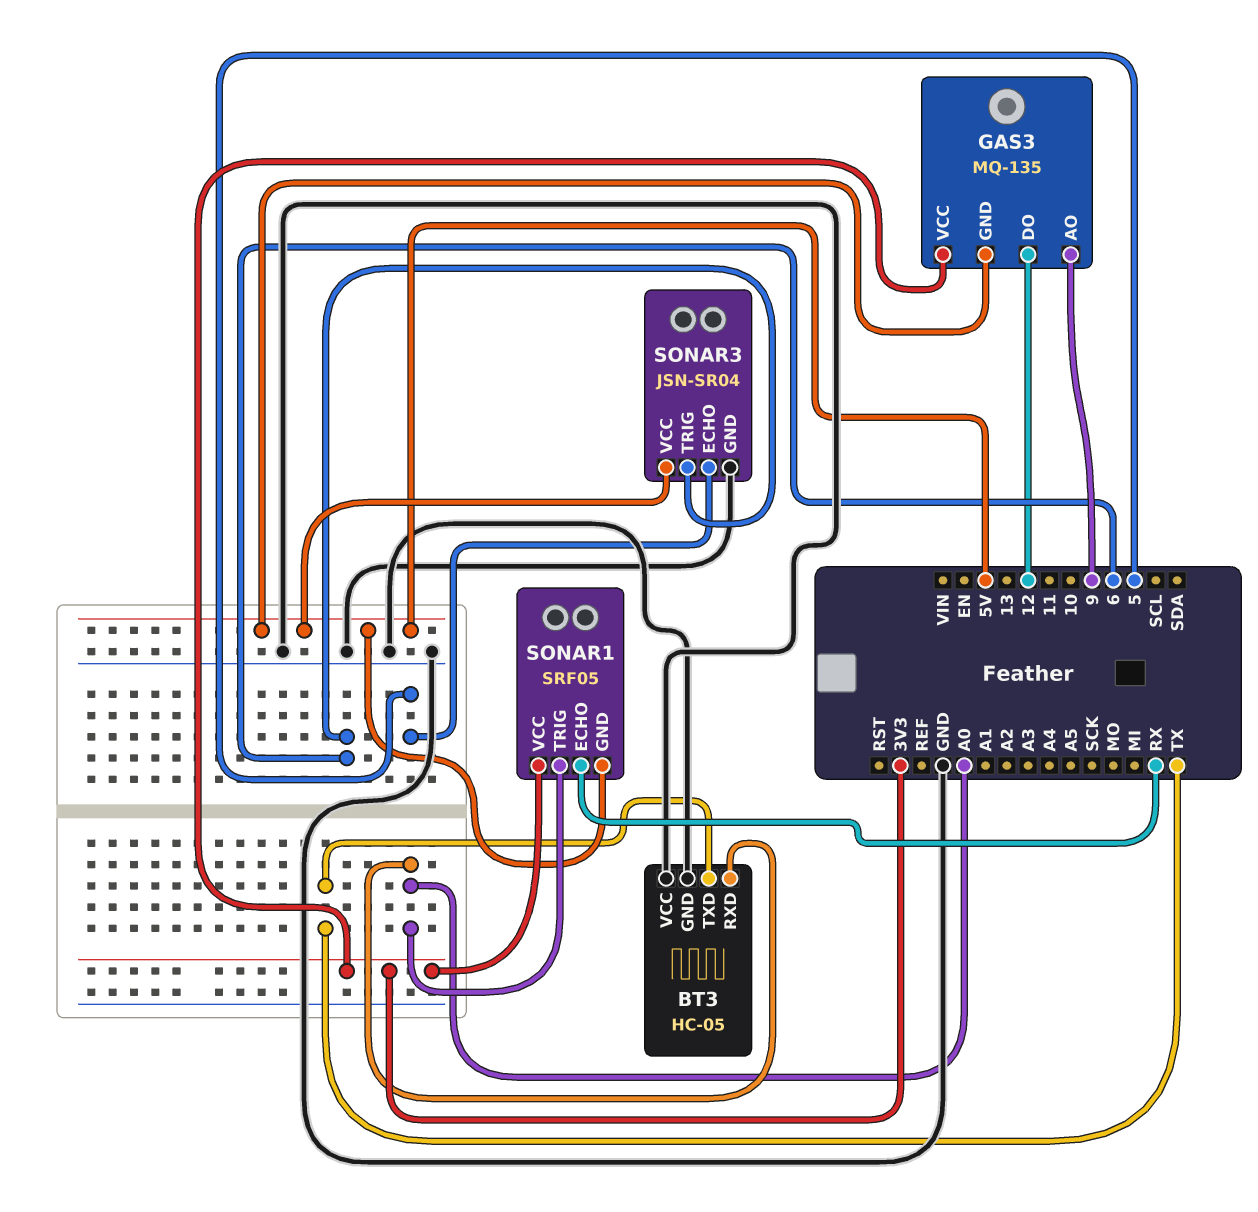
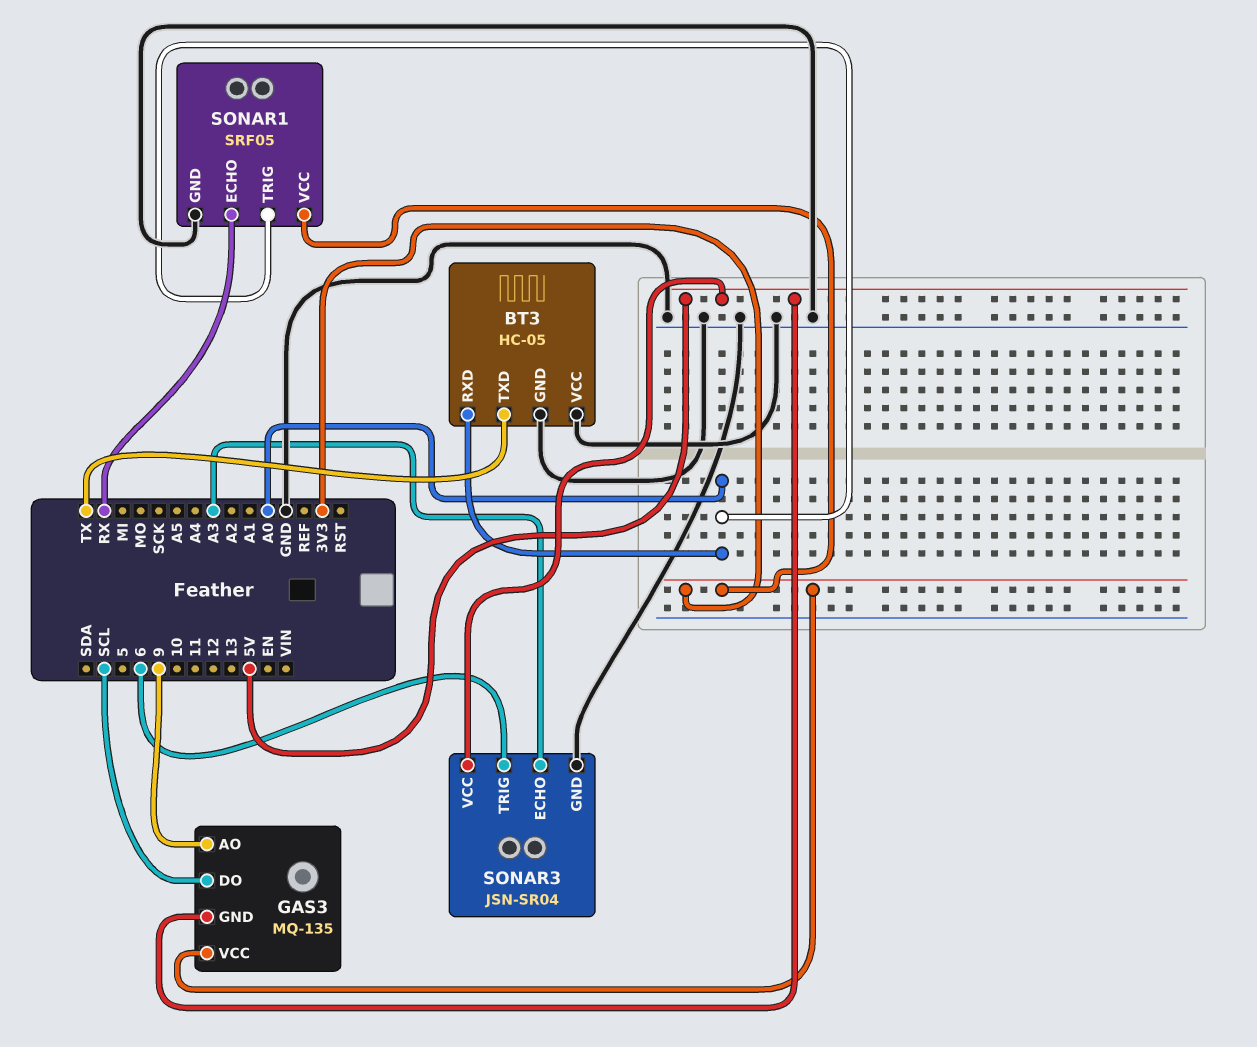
GAS3 pin DO: 12 -> SCL
SONAR1 pin GND: 5V -> GND
SONAR3 pin ECHO: 5 -> A3

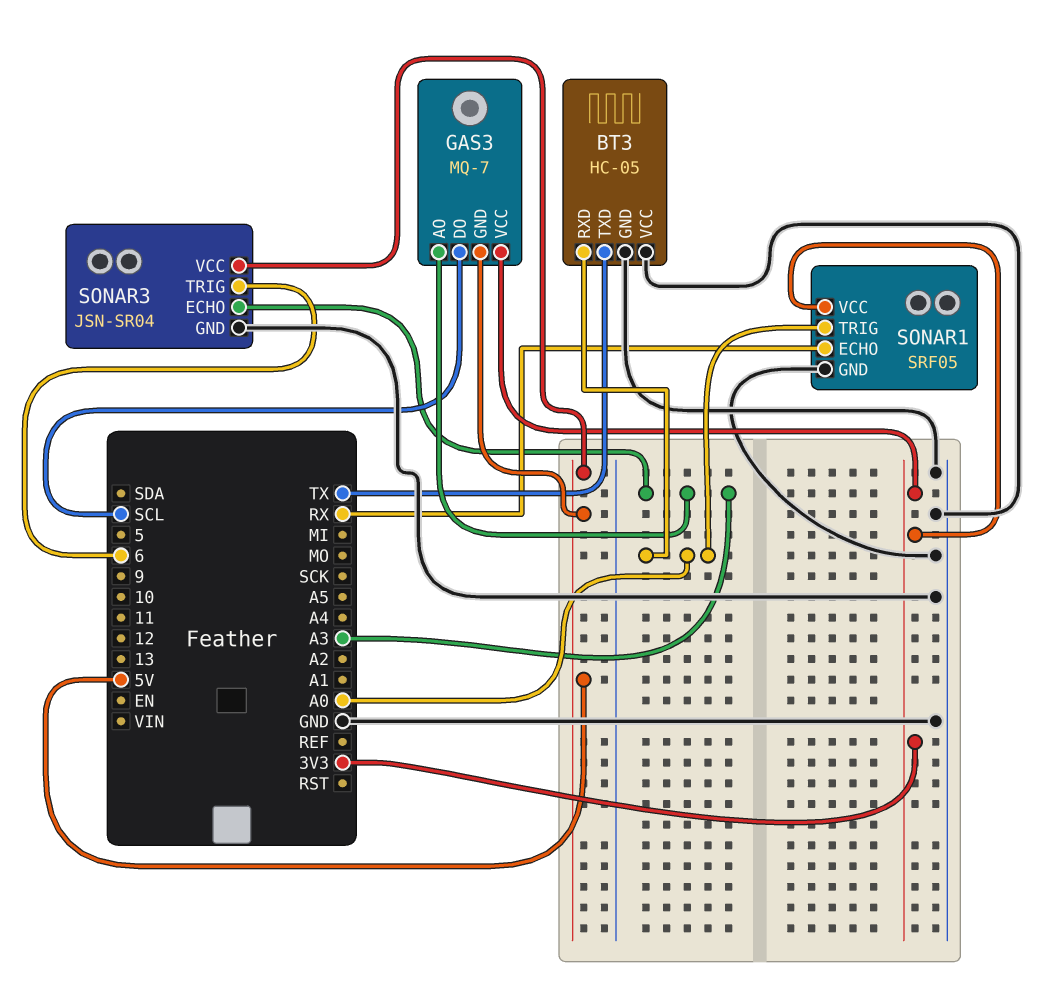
GAS3: MQ-135 -> MQ-7
GAS3 pin AO: 9 -> A3

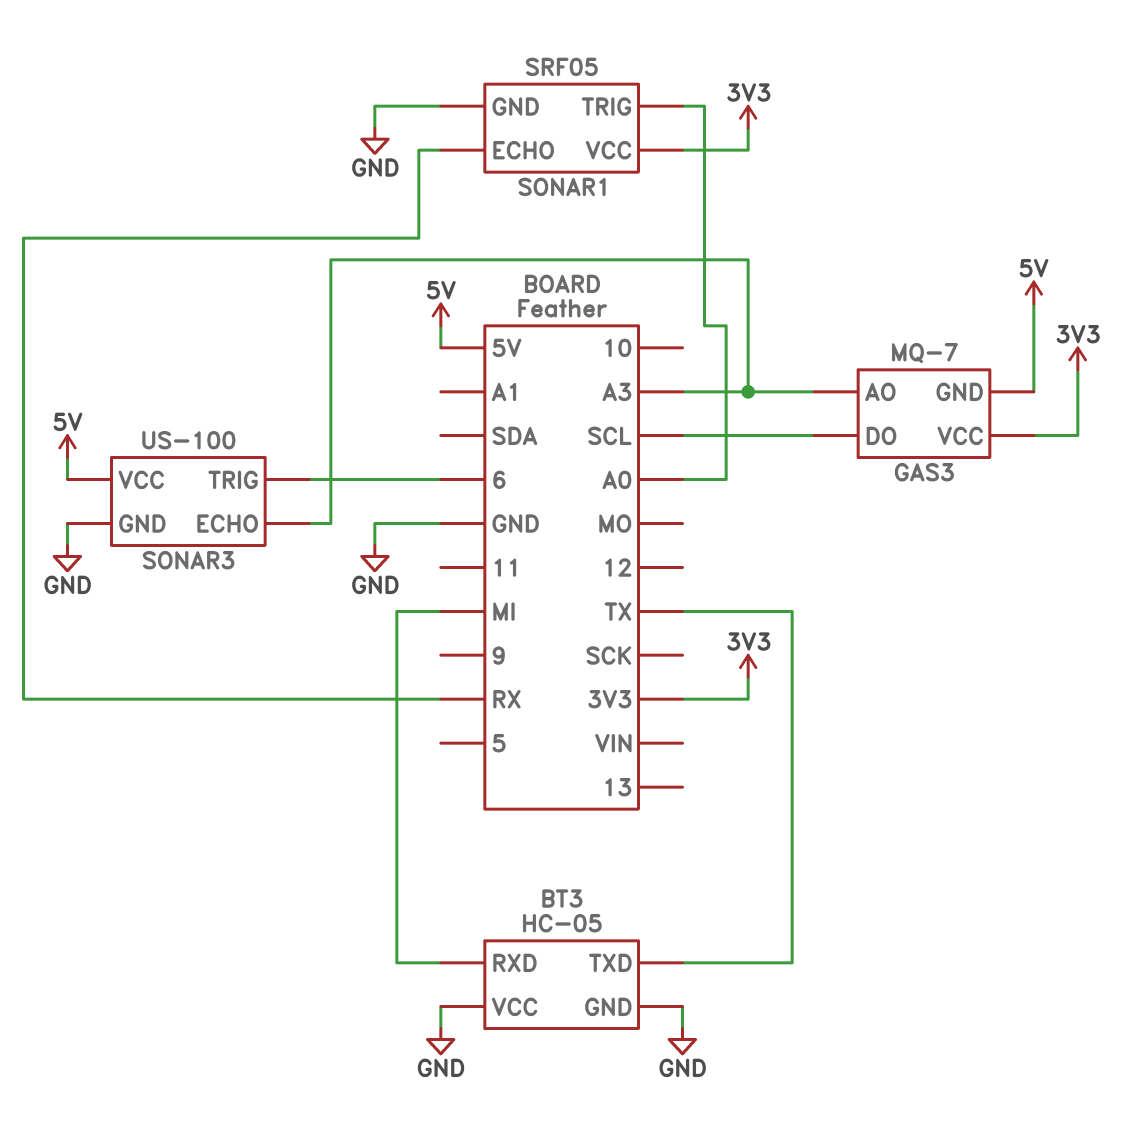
BT3 pin RXD: A0 -> MI
SONAR3: JSN-SR04 -> US-100

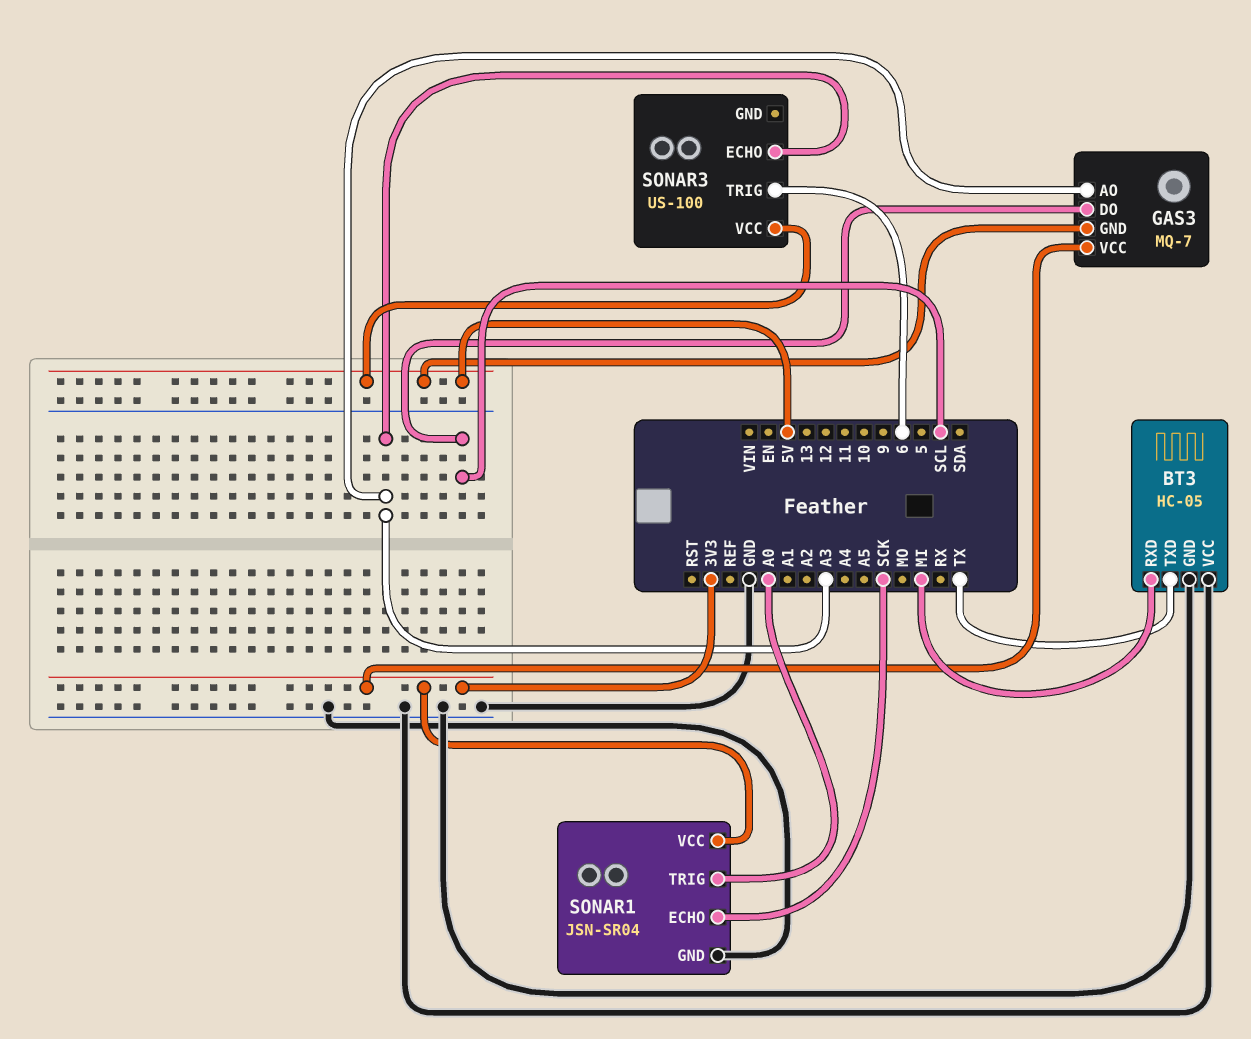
SONAR1: SRF05 -> JSN-SR04
SONAR1 pin ECHO: RX -> SCK
SONAR3 pin GND: GND -> none

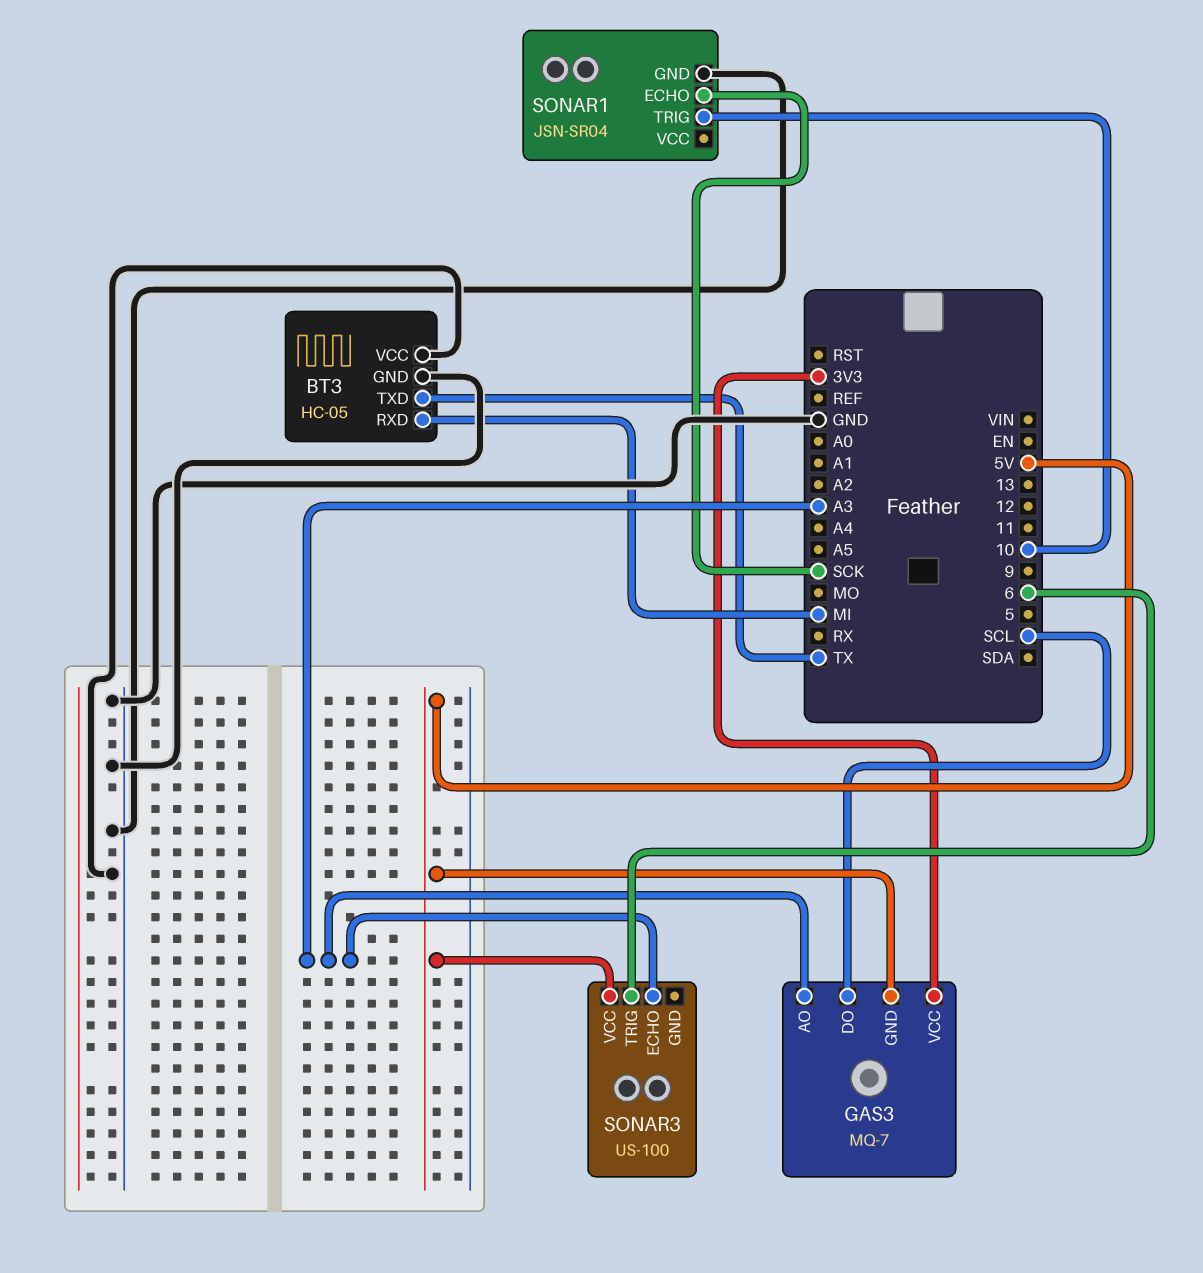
SONAR1 pin TRIG: A0 -> 10
SONAR1 pin VCC: 3V3 -> none

